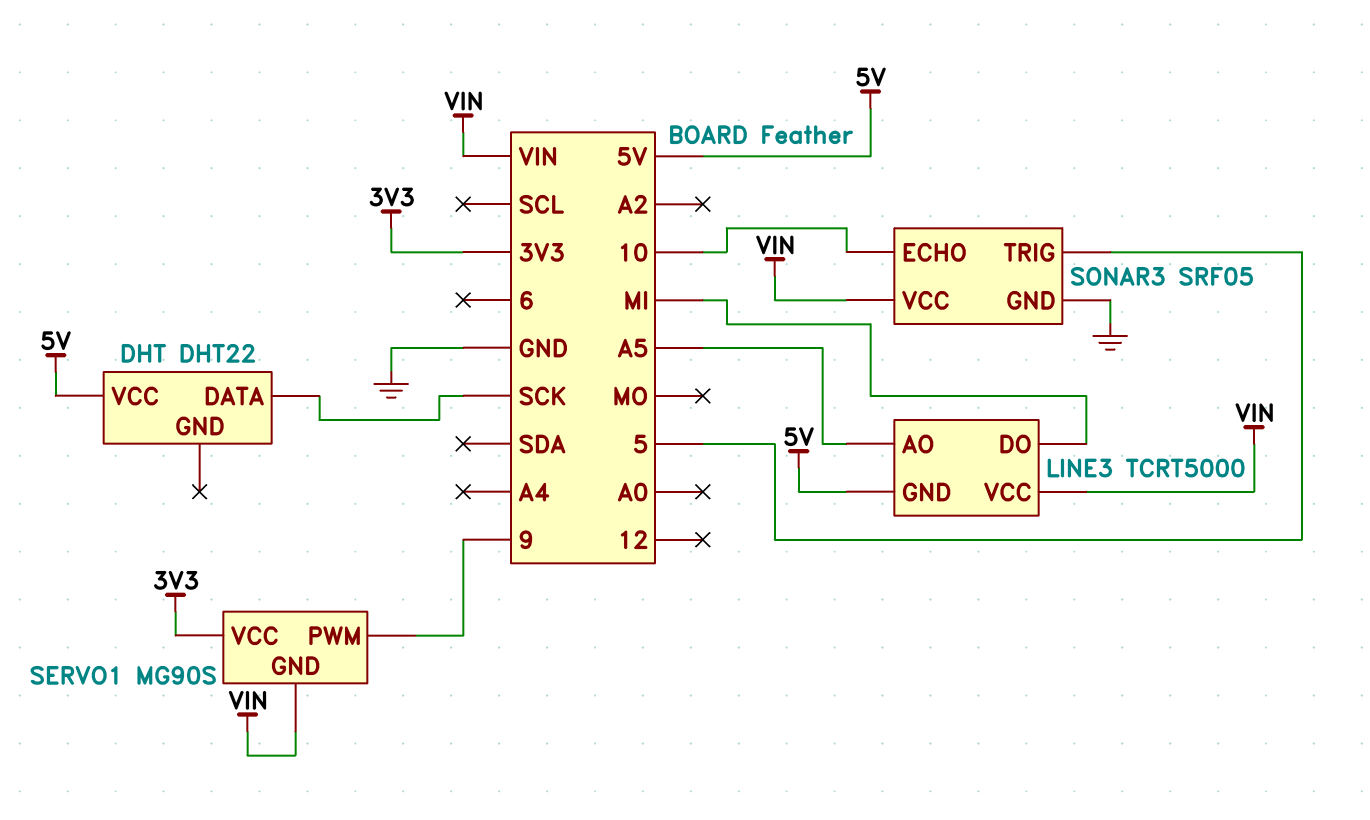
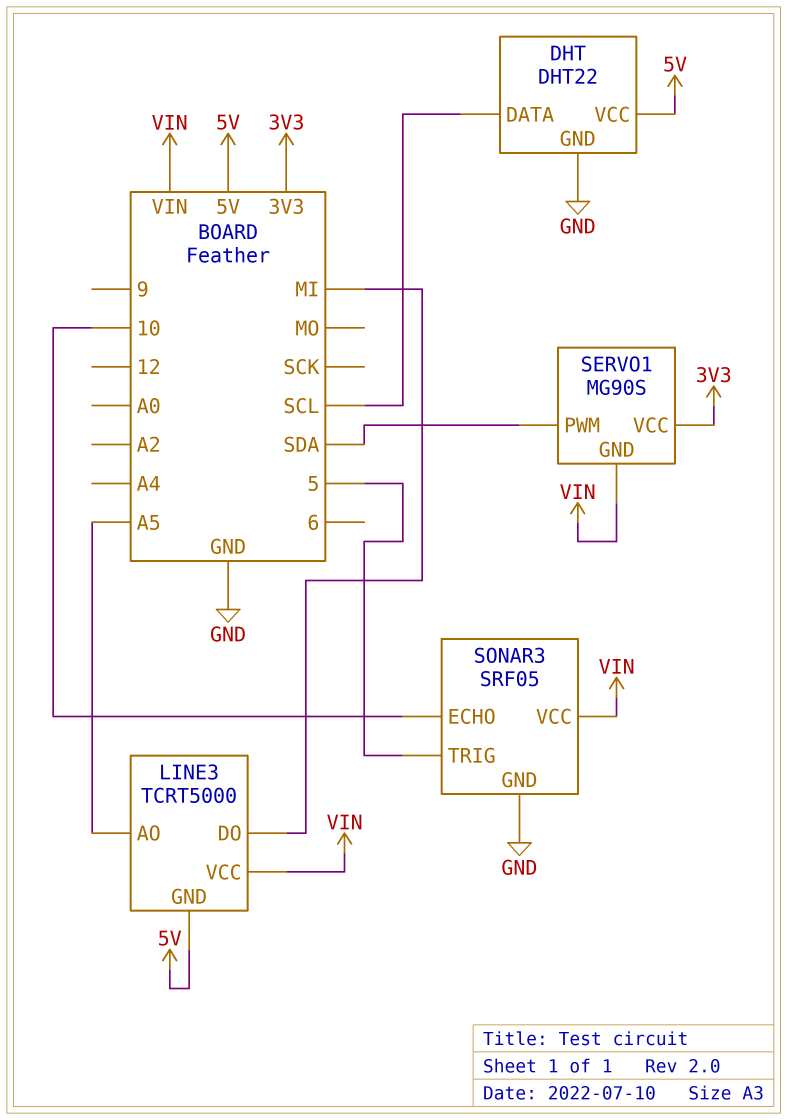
DHT pin DATA: SCK -> SCL
DHT pin GND: none -> GND
SERVO1 pin PWM: 9 -> SDA

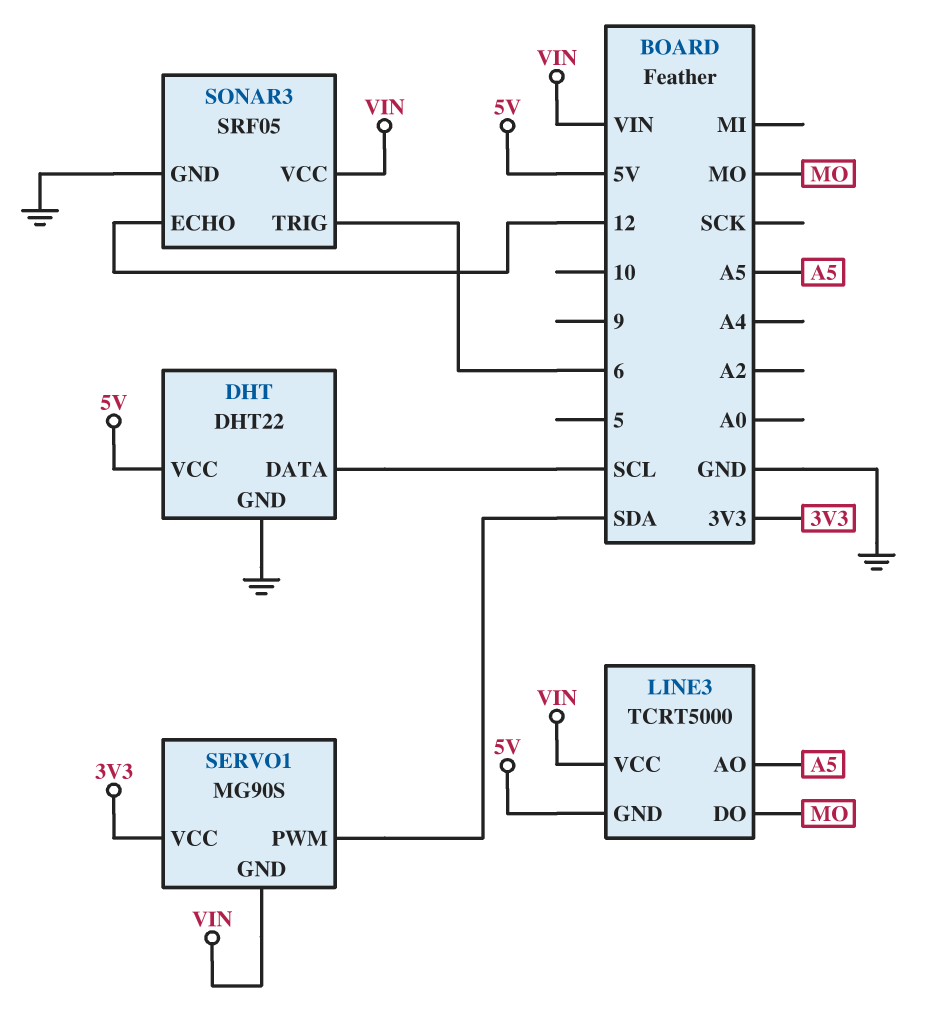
LINE3 pin DO: MI -> MO
SONAR3 pin ECHO: 10 -> 12
SONAR3 pin TRIG: 5 -> 6

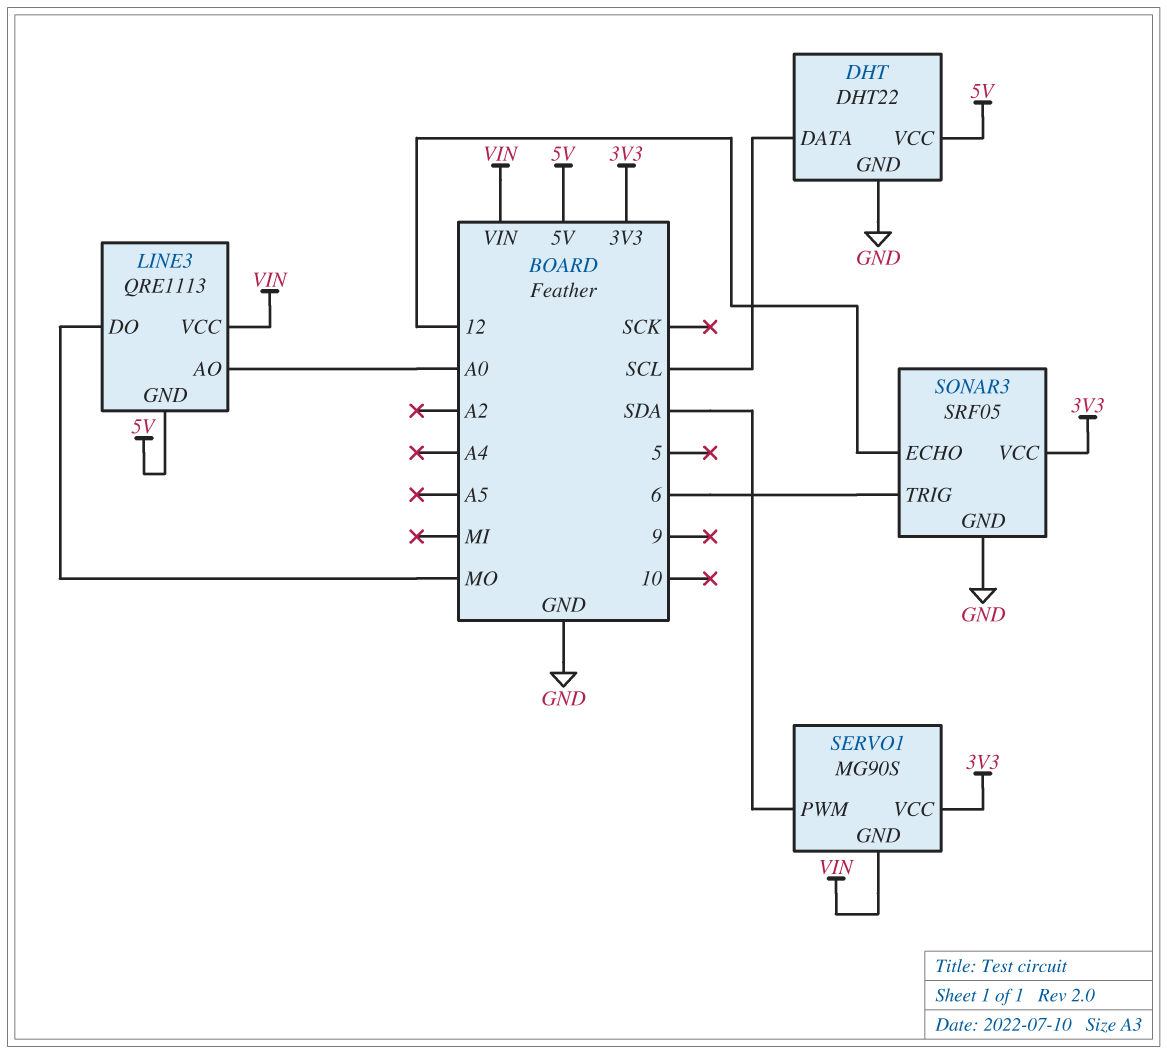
LINE3: TCRT5000 -> QRE1113
LINE3 pin AO: A5 -> A0
SONAR3 pin VCC: VIN -> 3V3

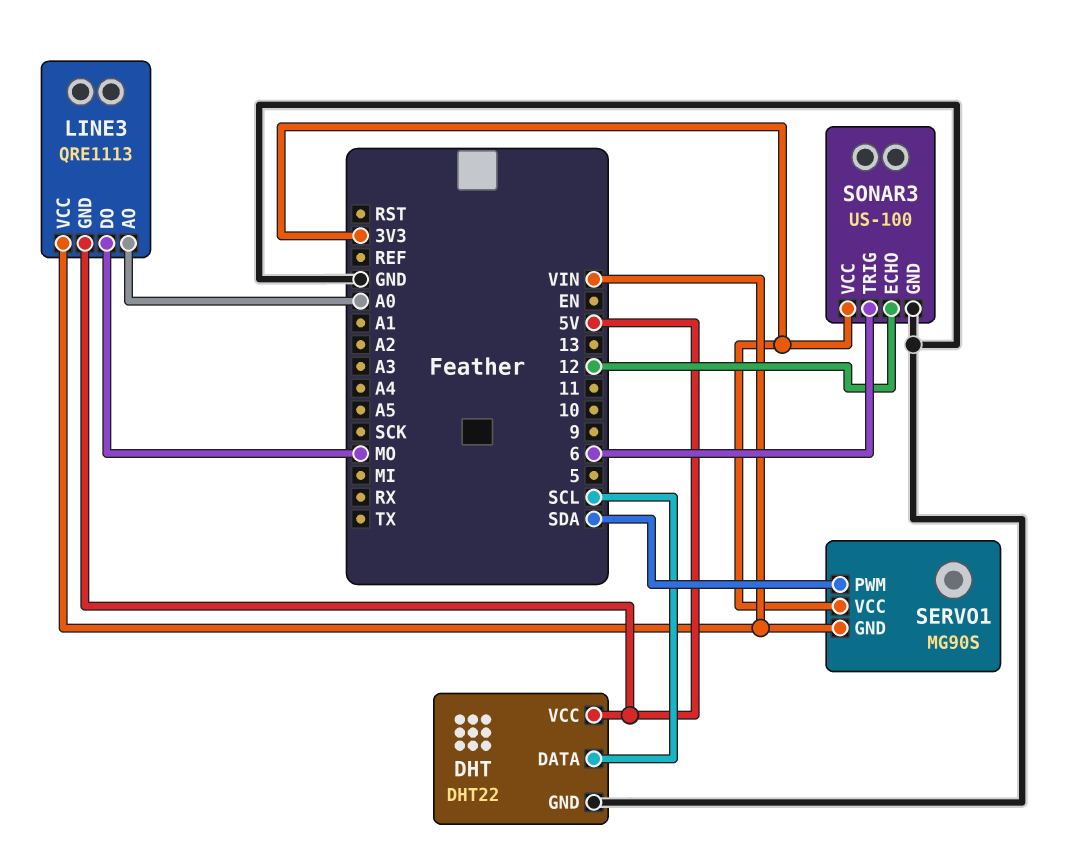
SONAR3: SRF05 -> US-100

